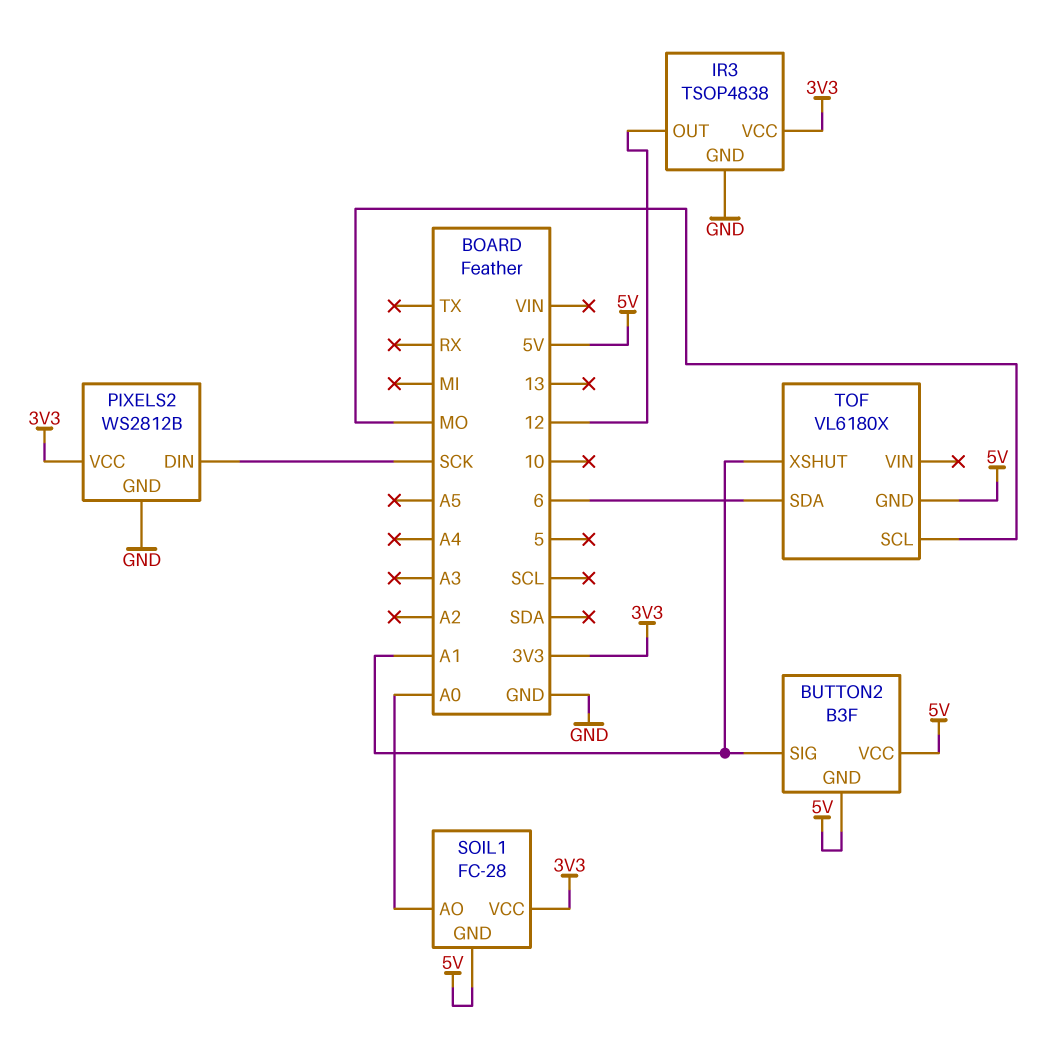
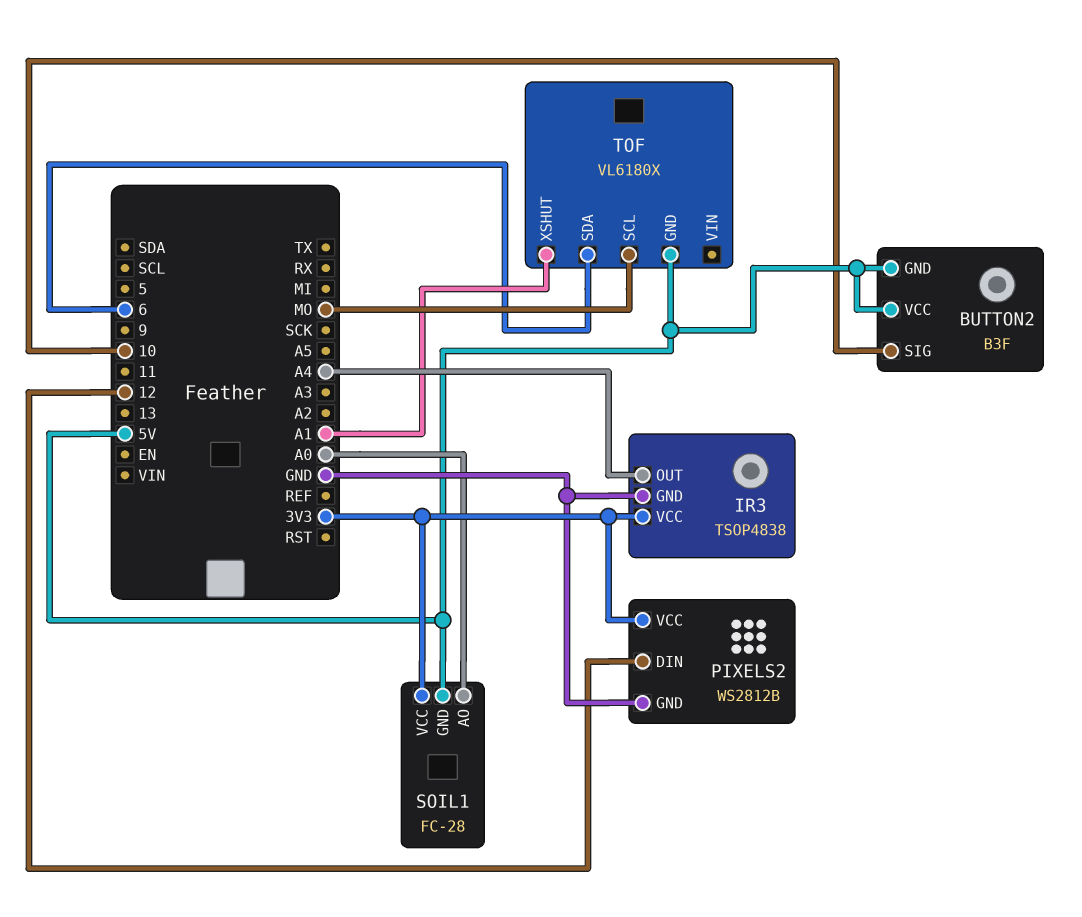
BUTTON2 pin SIG: A1 -> 10
IR3 pin OUT: 12 -> A4
PIXELS2 pin DIN: SCK -> 12

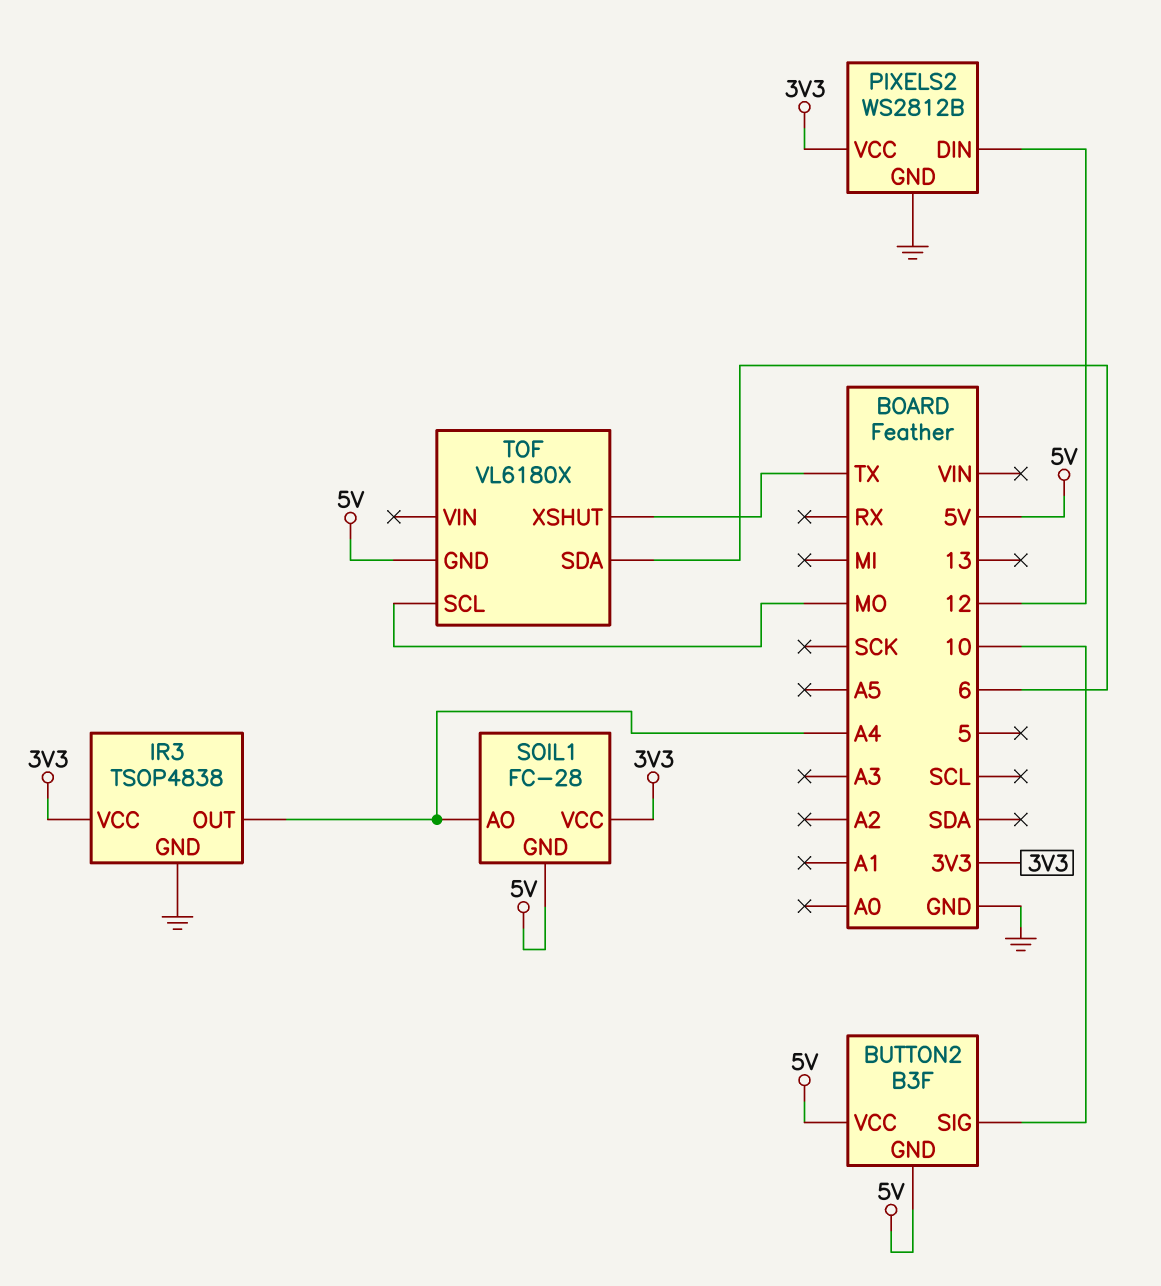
SOIL1 pin AO: A0 -> A4
TOF pin XSHUT: A1 -> TX

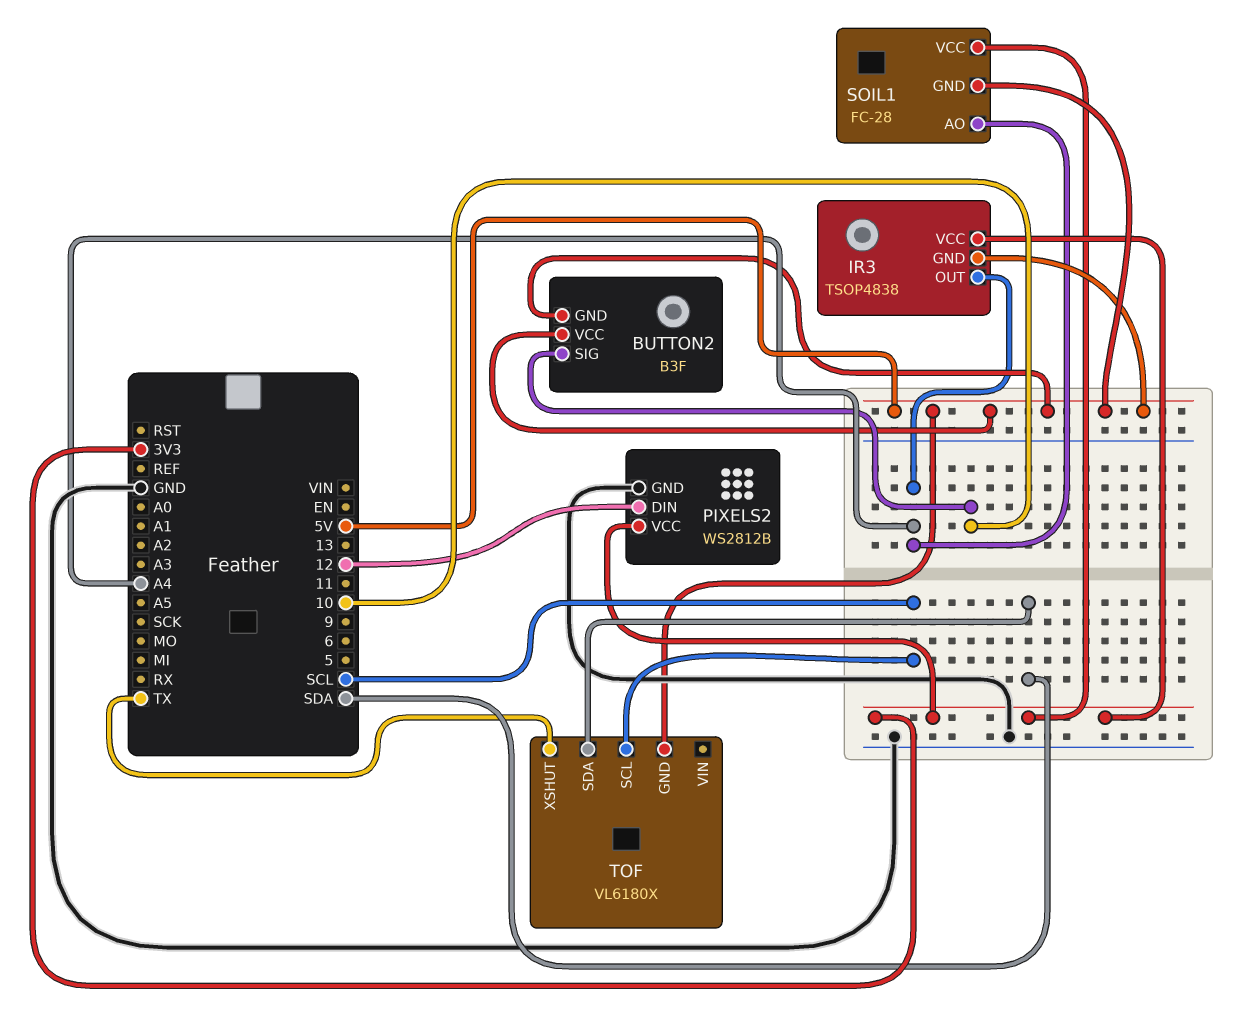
IR3 pin GND: GND -> 5V
TOF pin SCL: MO -> SCL
TOF pin SDA: 6 -> SDA

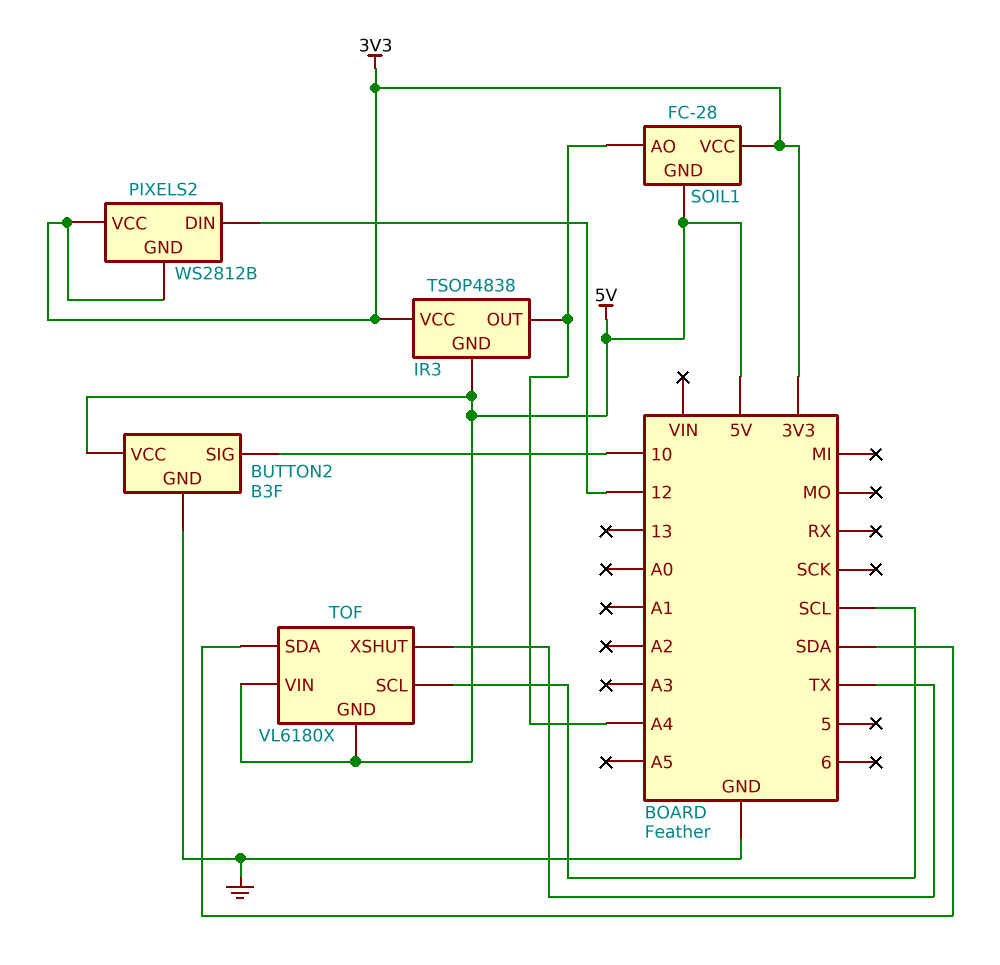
BUTTON2 pin GND: 5V -> GND
PIXELS2 pin GND: GND -> 3V3
TOF pin VIN: none -> 5V

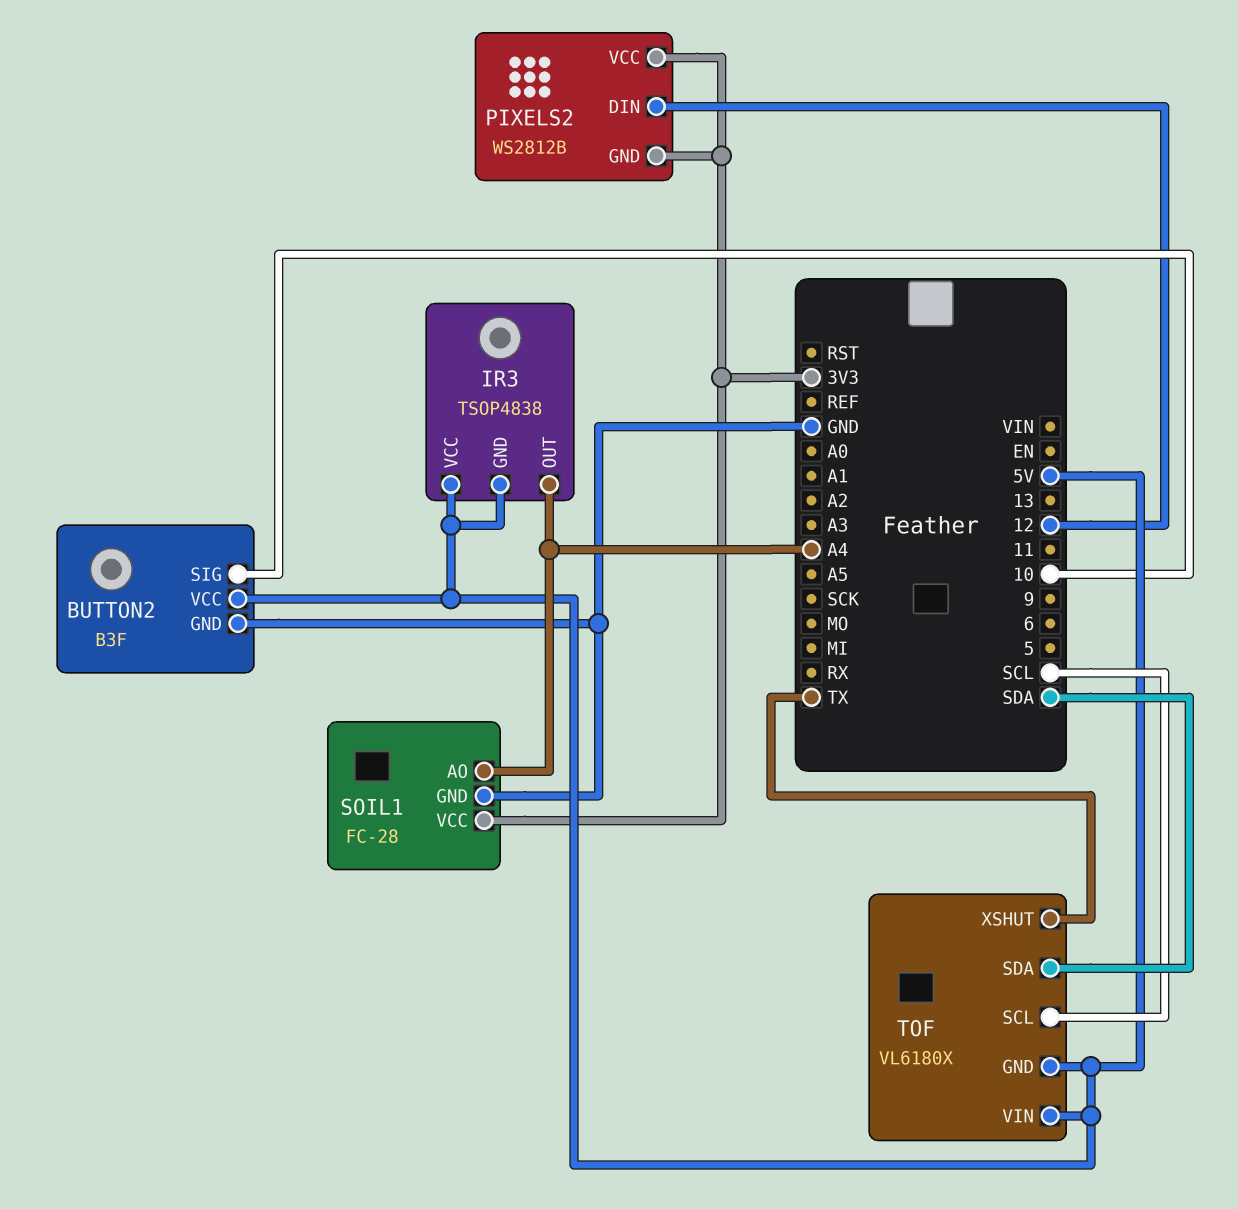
IR3 pin VCC: 3V3 -> 5V
SOIL1 pin GND: 5V -> GND

